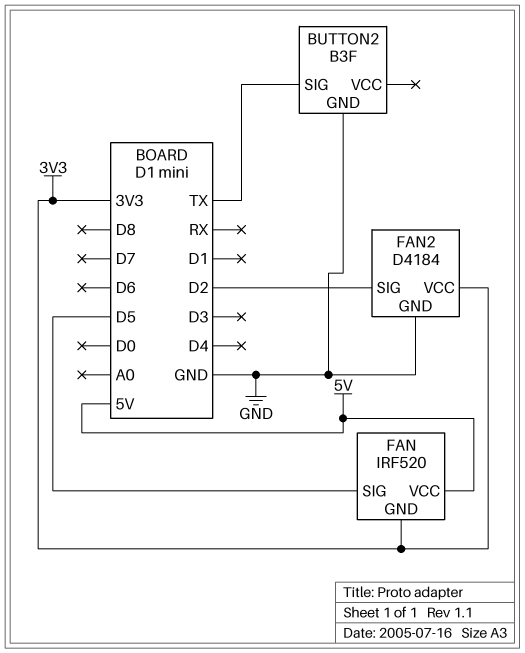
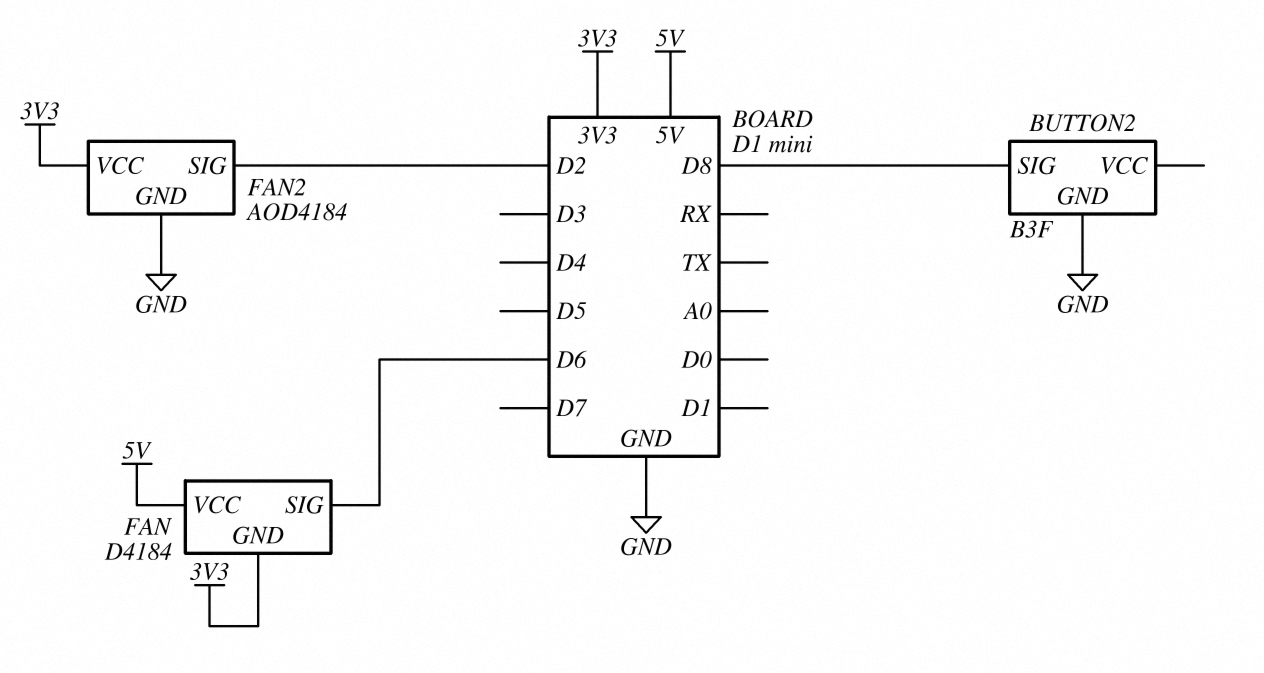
BUTTON2 pin SIG: TX -> D8
FAN: IRF520 -> D4184
FAN pin SIG: D5 -> D6
FAN2: D4184 -> AOD4184

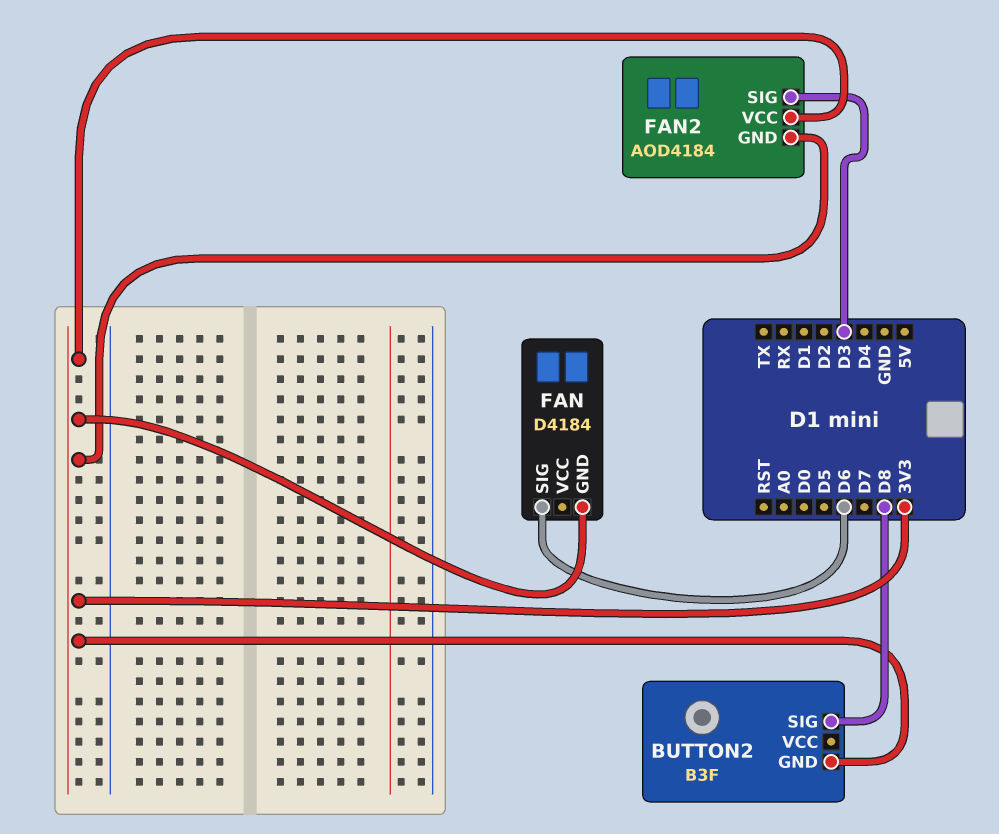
BUTTON2 pin GND: GND -> 3V3
FAN pin VCC: 5V -> none
FAN2 pin GND: GND -> 3V3
FAN2 pin SIG: D2 -> D3

